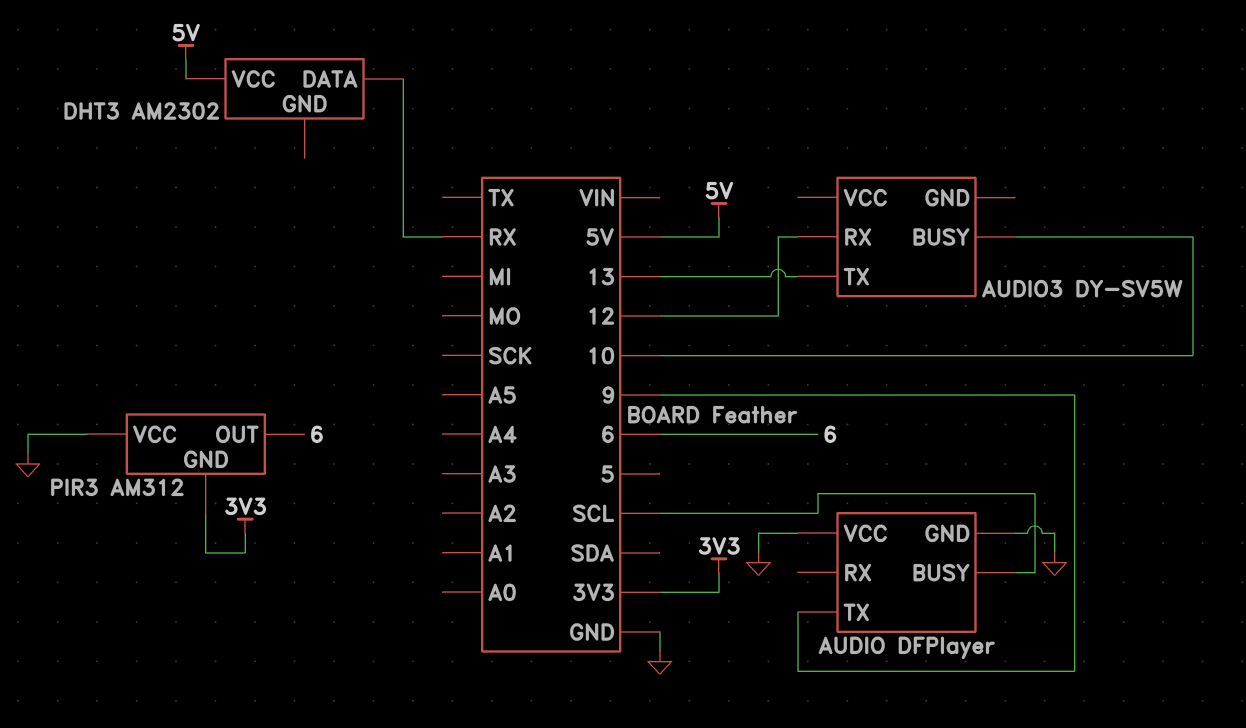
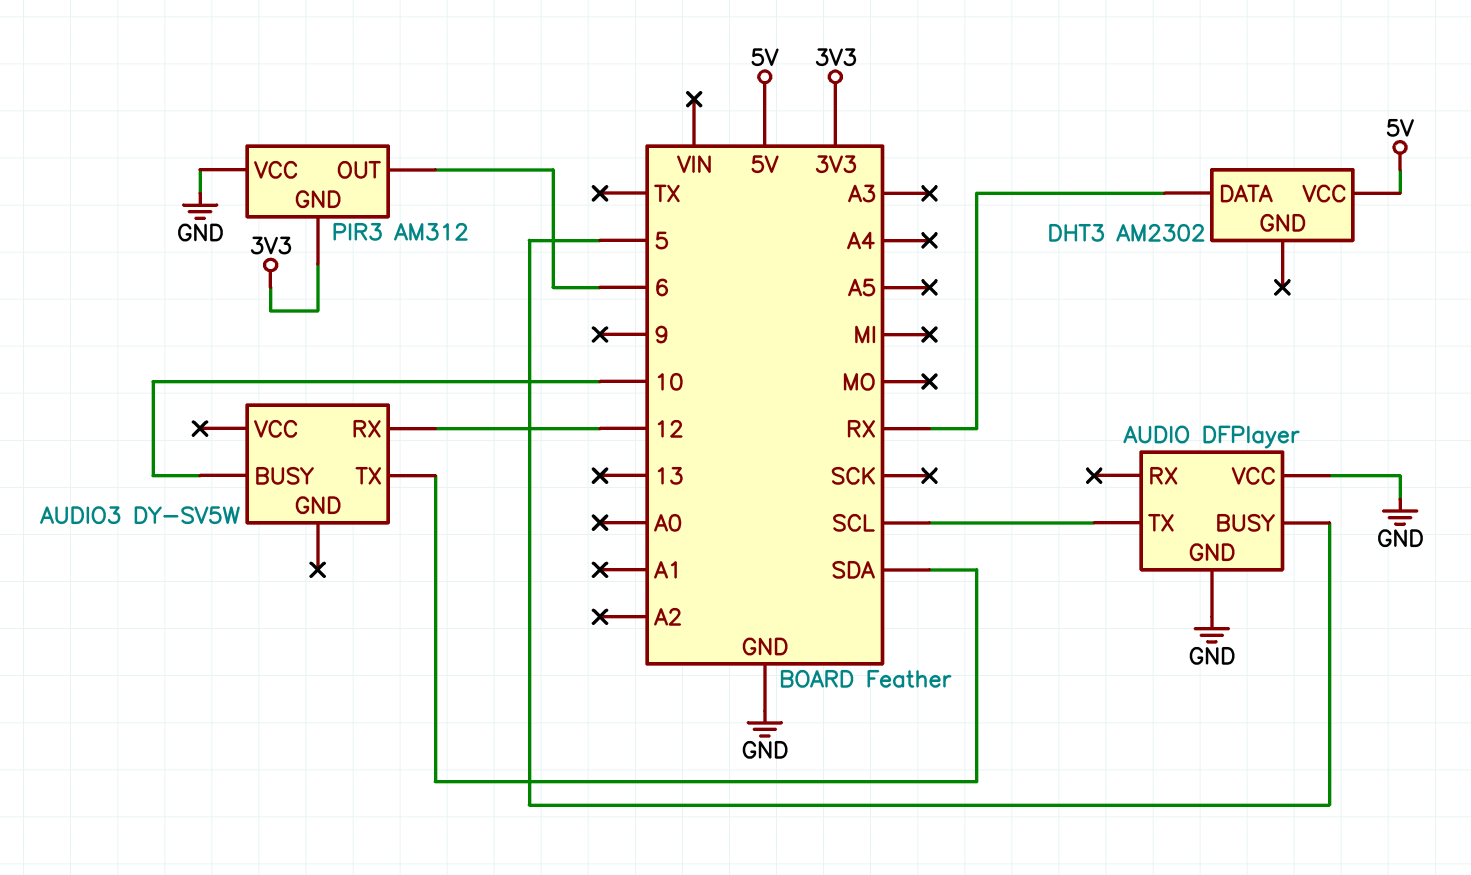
AUDIO pin BUSY: SCL -> 5
AUDIO pin TX: 9 -> SCL
AUDIO3 pin TX: 13 -> SDA

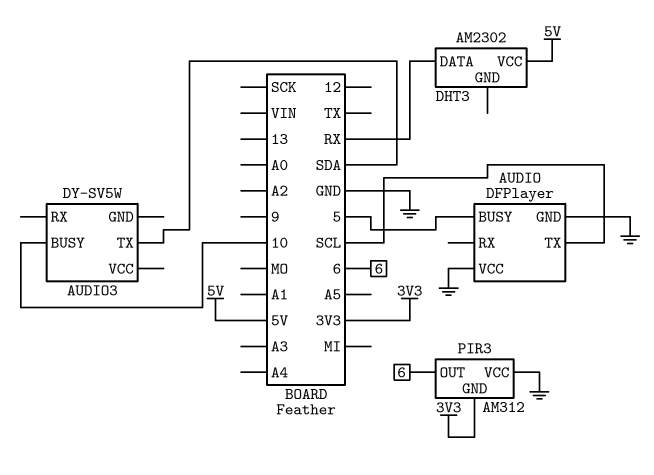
AUDIO3 pin RX: 12 -> none

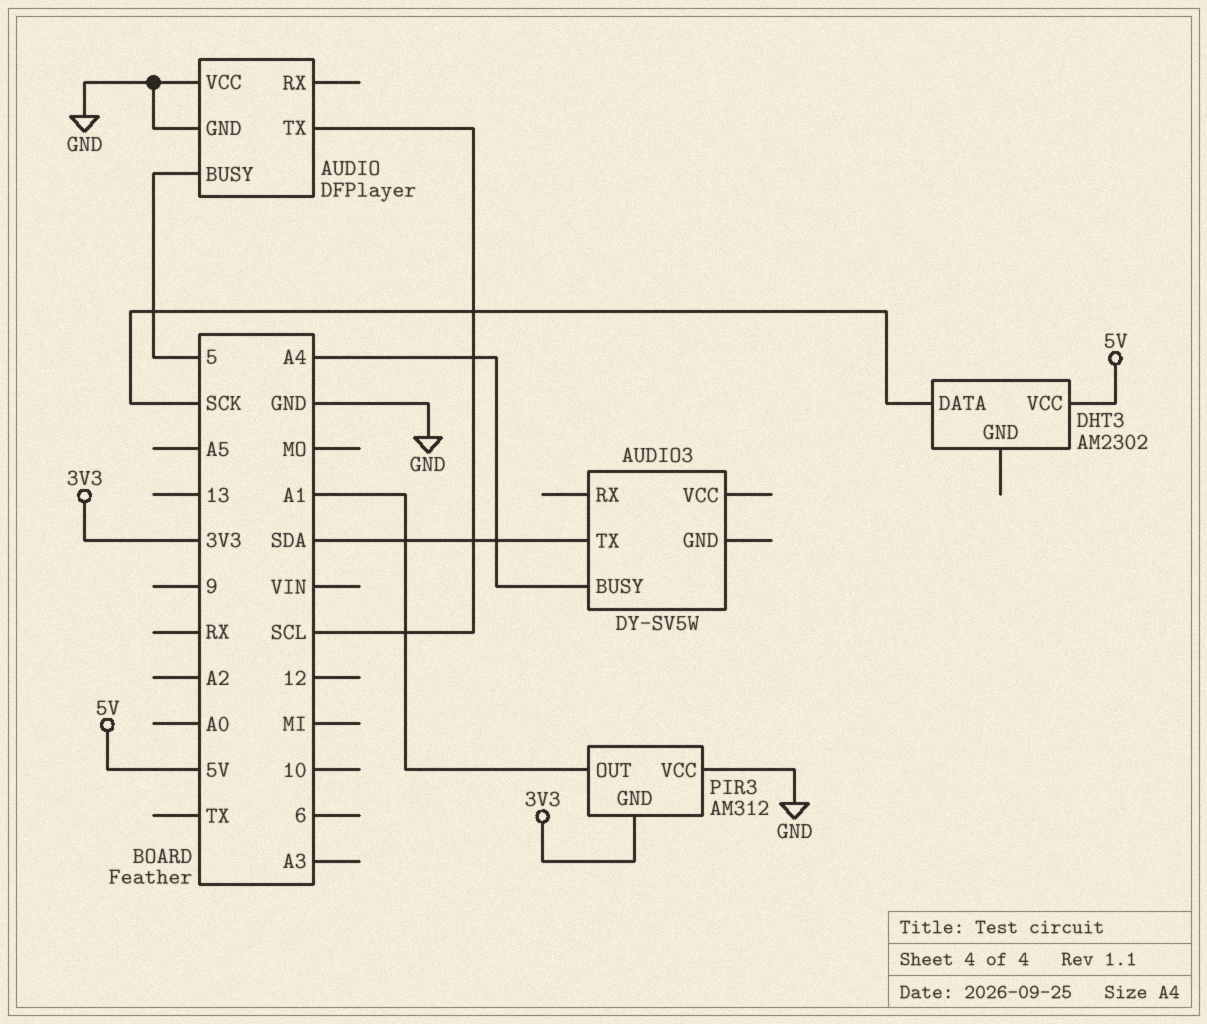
AUDIO3 pin BUSY: 10 -> A4
DHT3 pin DATA: RX -> SCK
PIR3 pin OUT: 6 -> A1

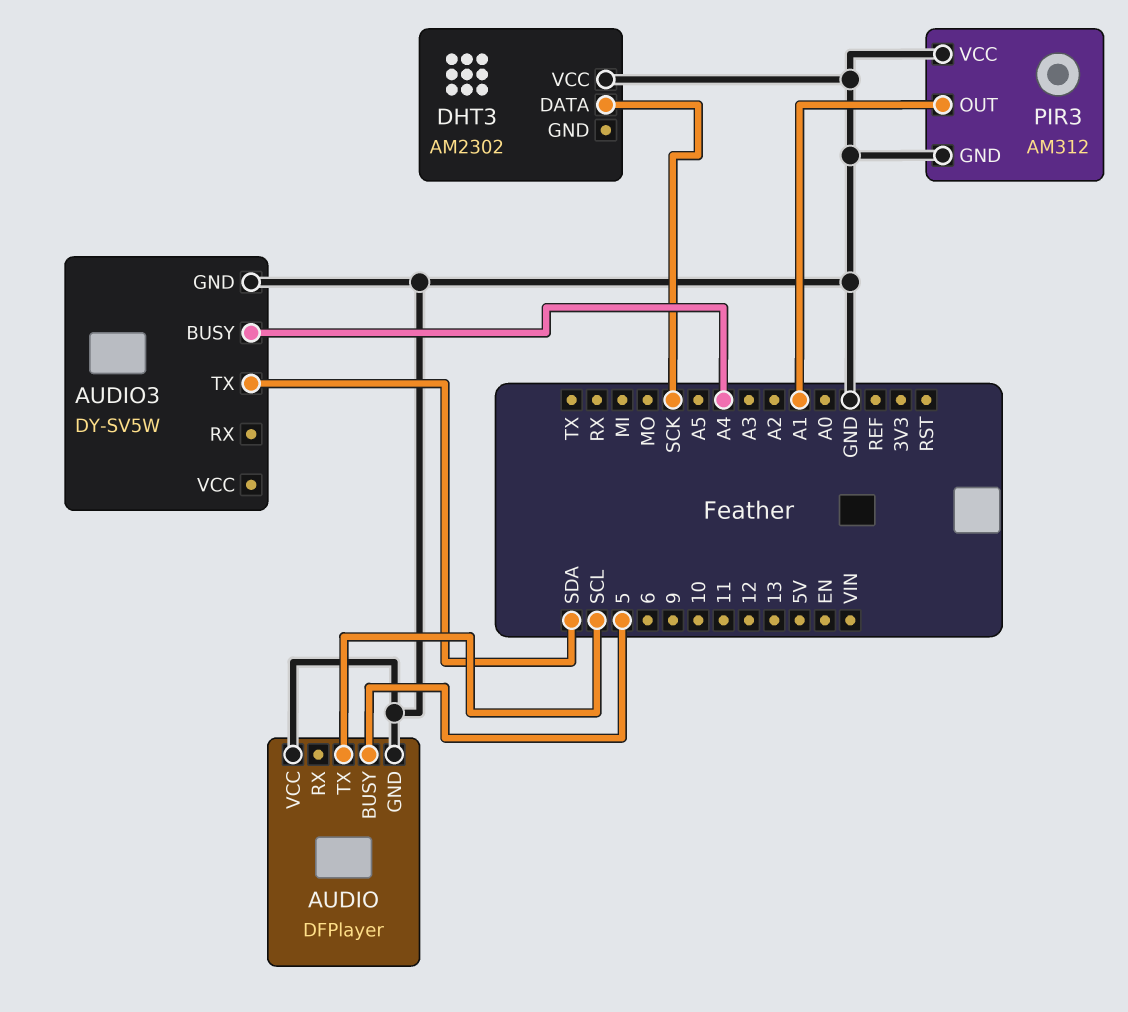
AUDIO3 pin GND: none -> GND
DHT3 pin VCC: 5V -> GND
PIR3 pin GND: 3V3 -> GND

